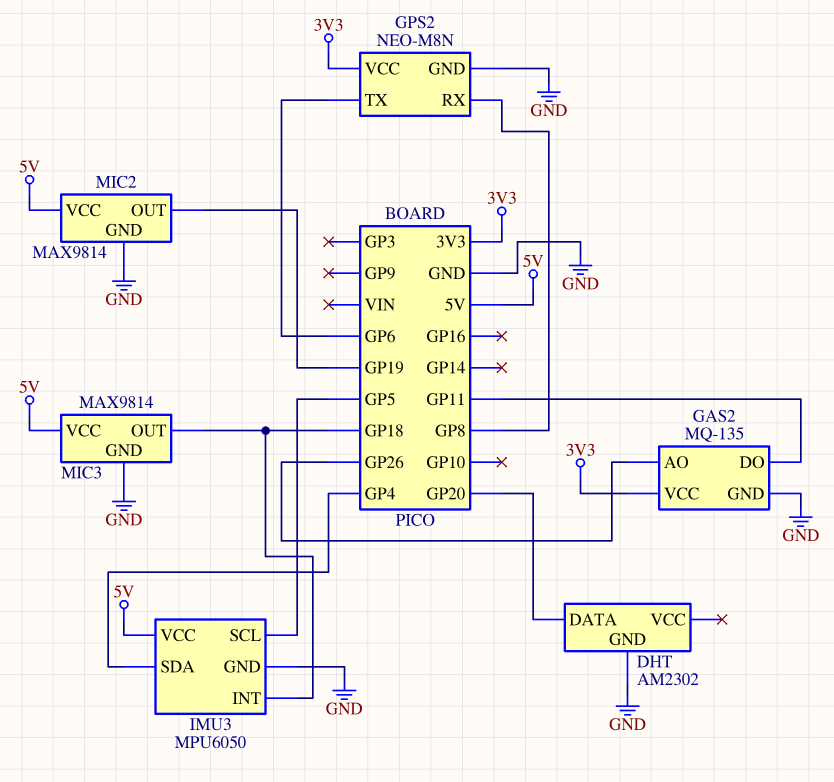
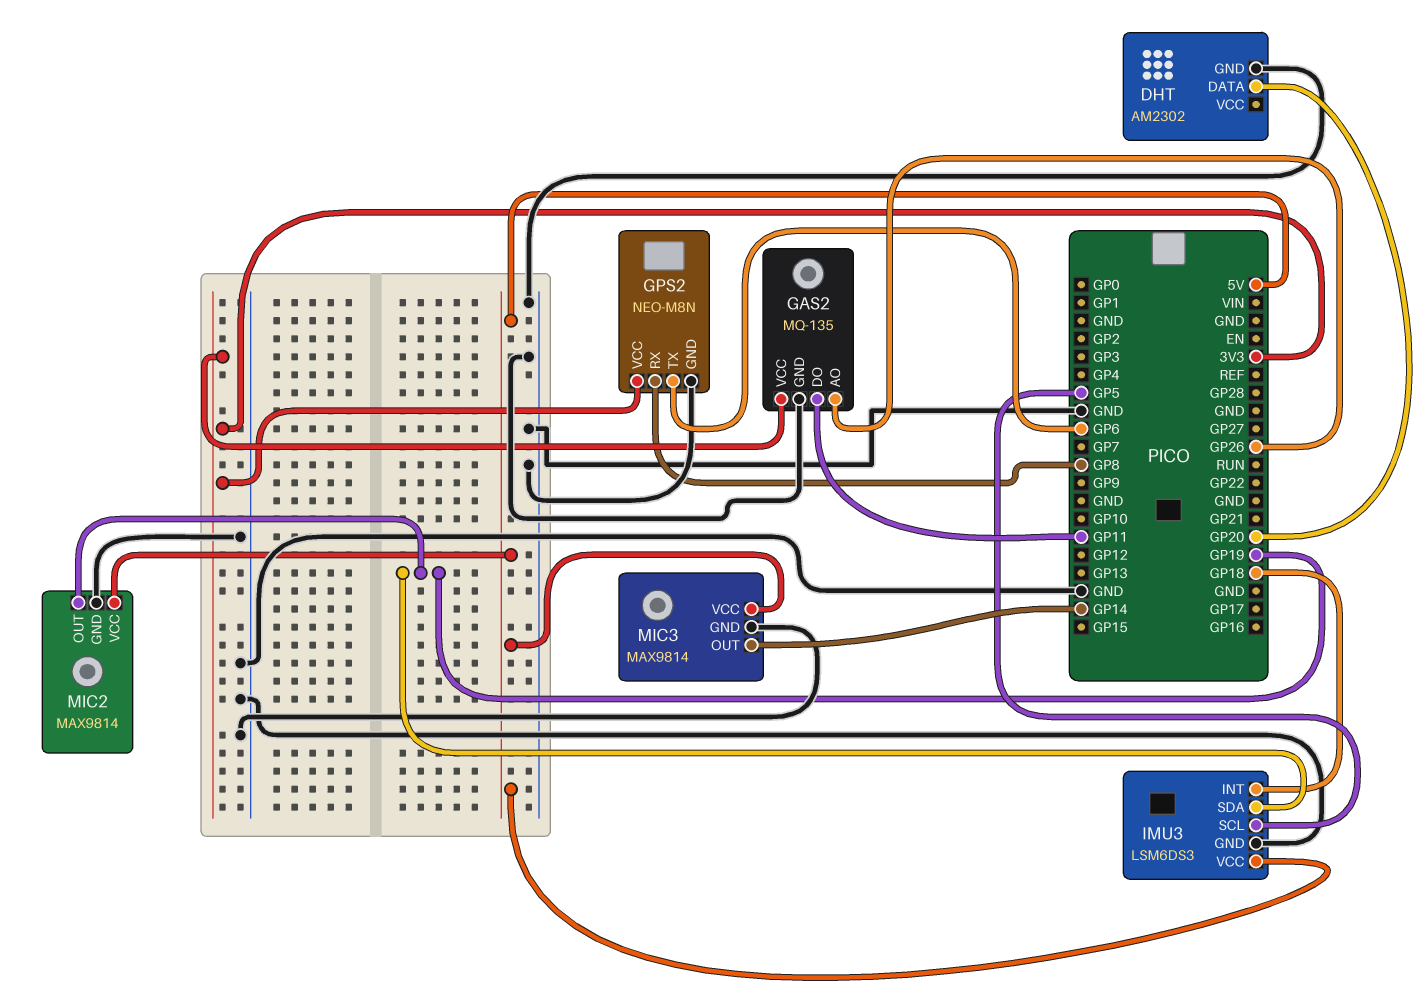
IMU3: MPU6050 -> LSM6DS3
IMU3 pin SDA: GP4 -> GP19
MIC3 pin OUT: GP18 -> GP14

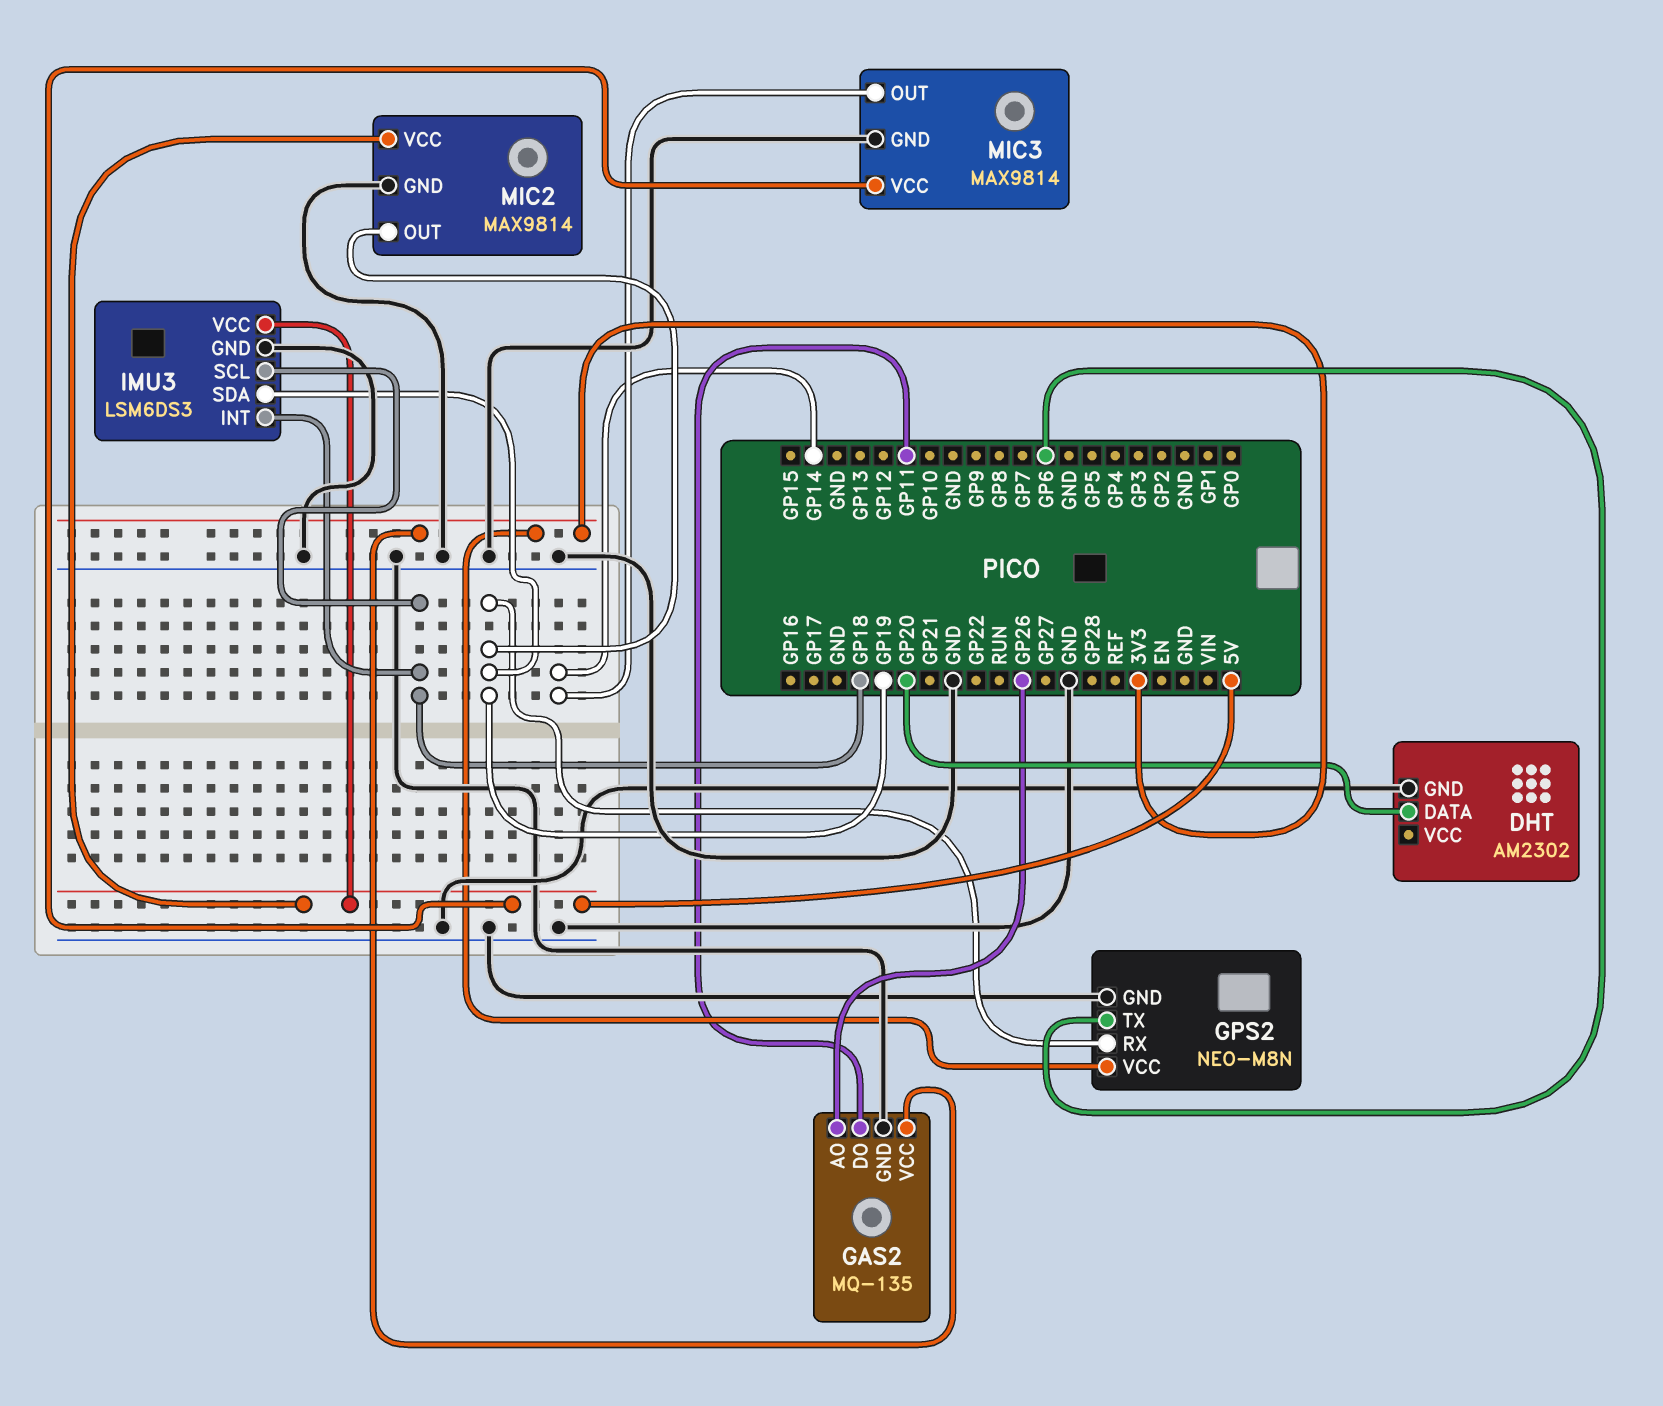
GPS2 pin RX: GP8 -> GP19
IMU3 pin SCL: GP5 -> GP18

